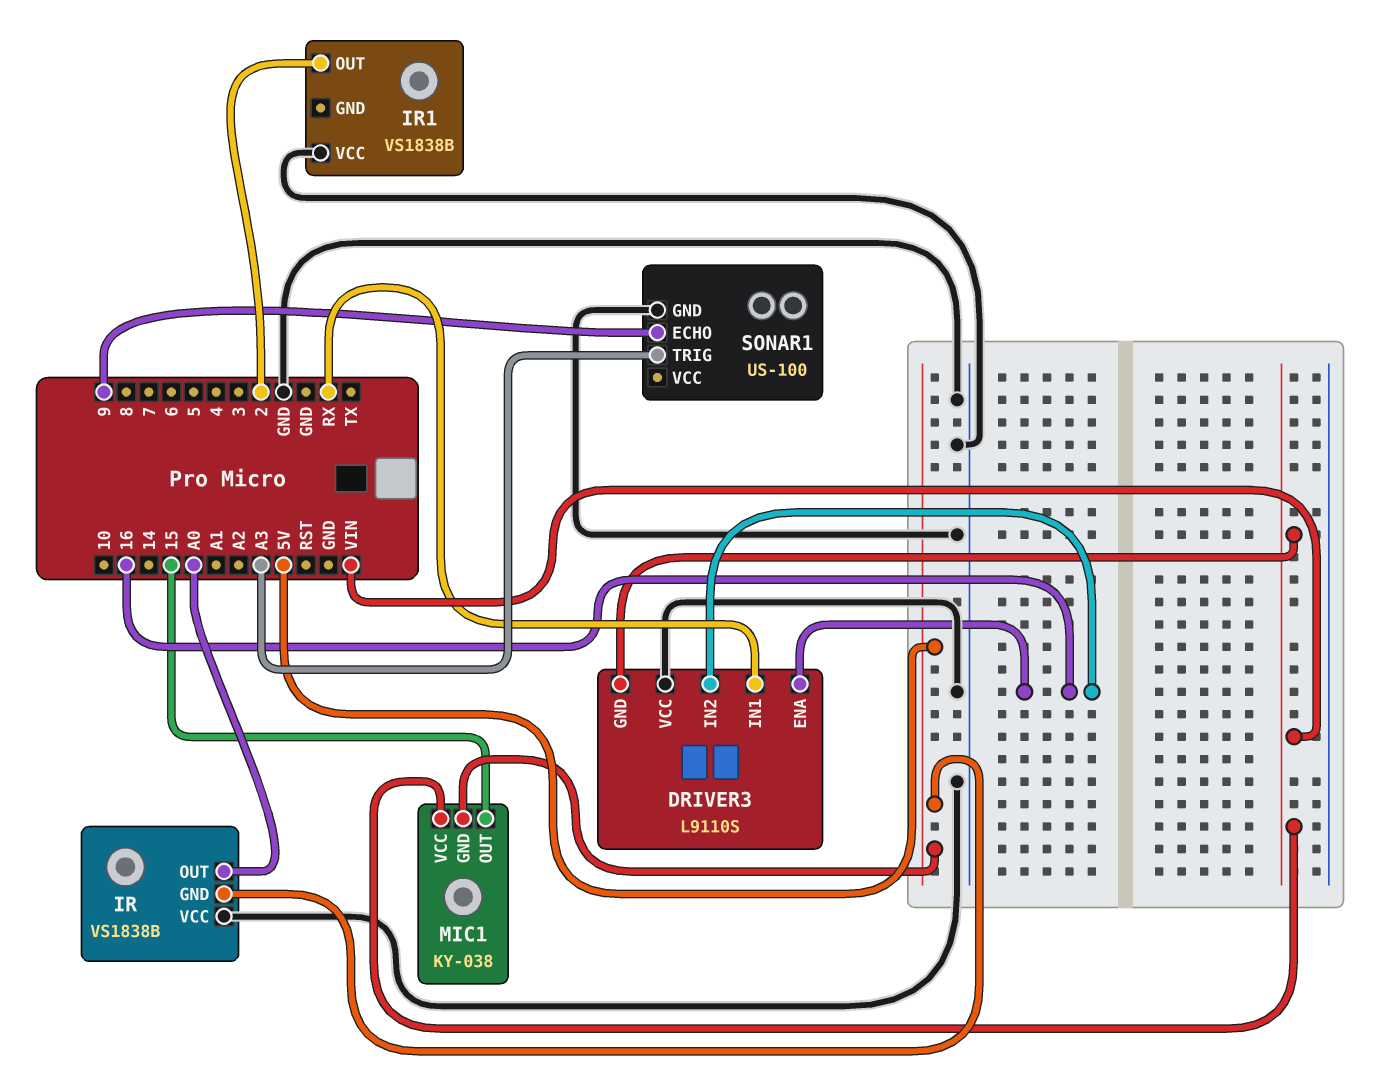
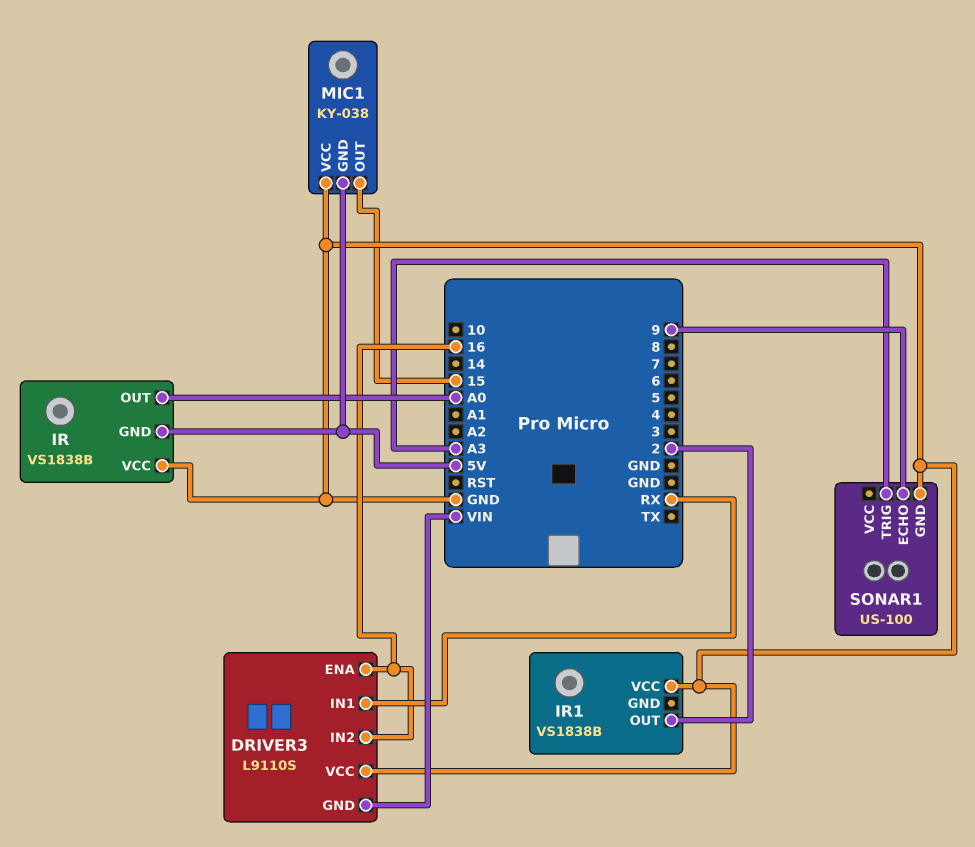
MIC1 pin VCC: VIN -> GND

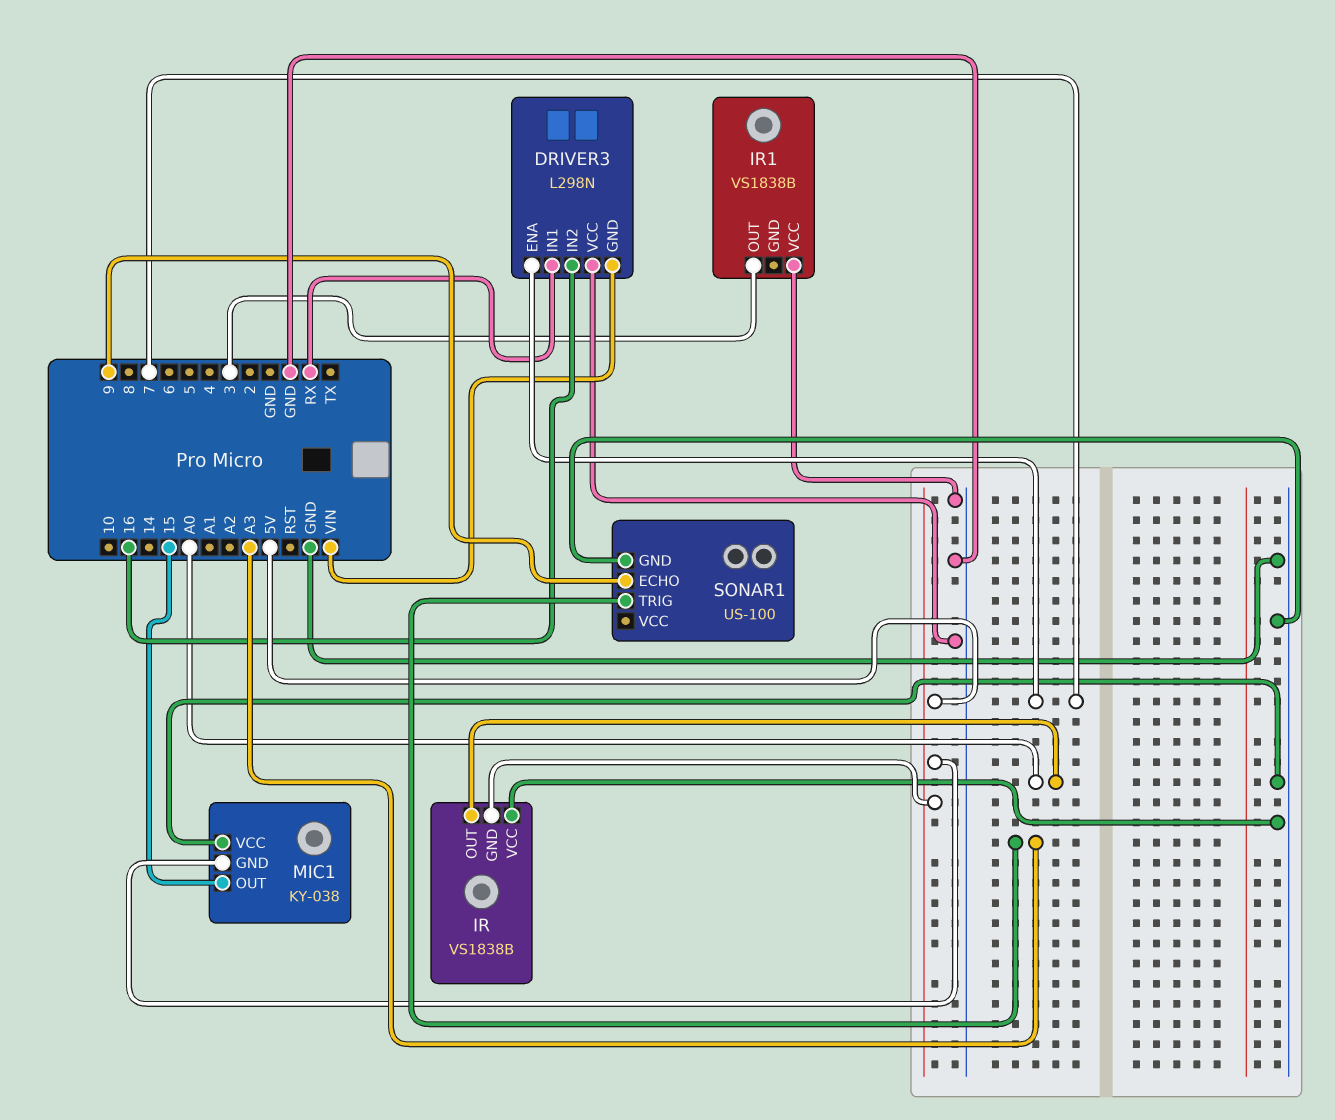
DRIVER3: L9110S -> L298N
DRIVER3 pin ENA: 16 -> 7
IR1 pin OUT: 2 -> 3

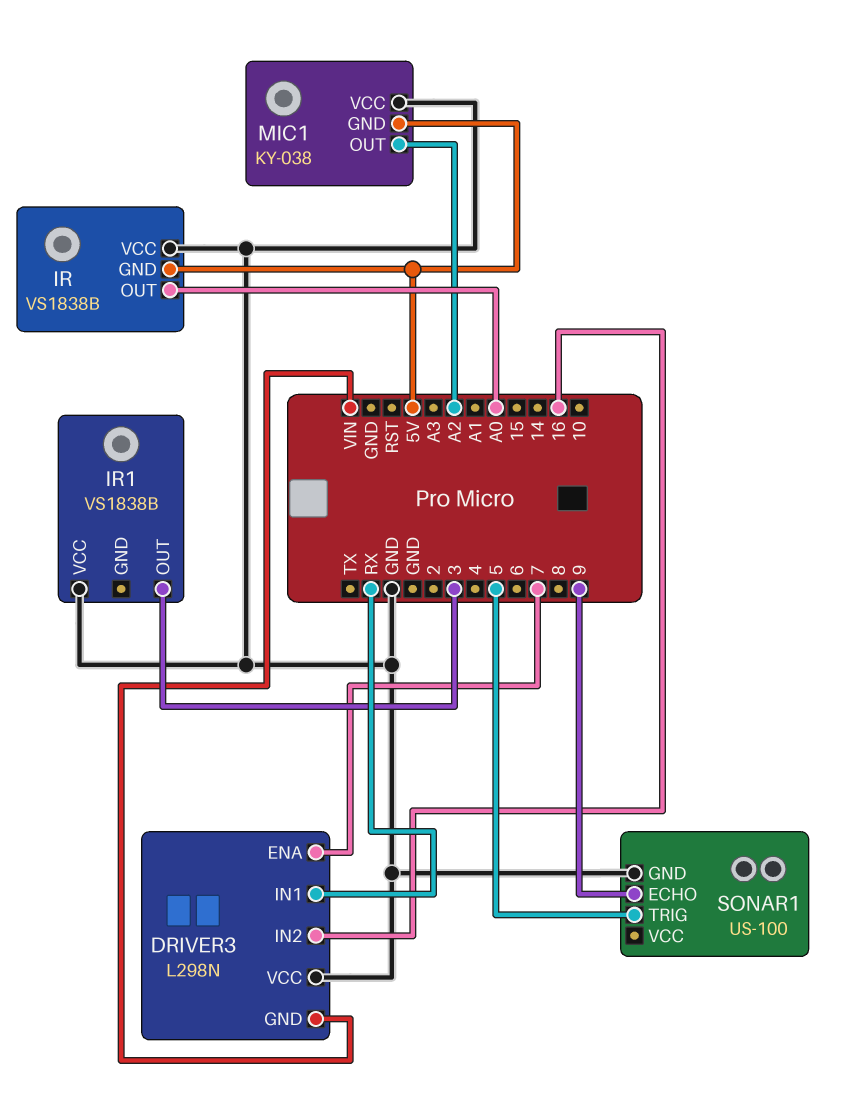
MIC1 pin OUT: 15 -> A2
SONAR1 pin TRIG: A3 -> 5

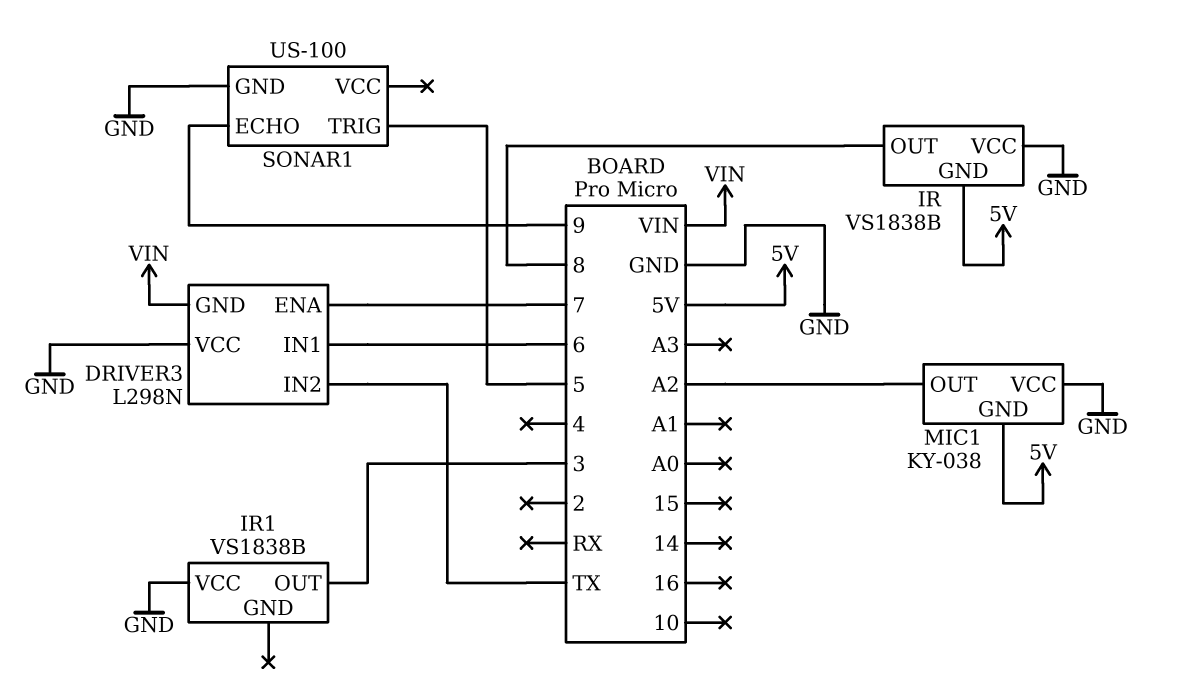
DRIVER3 pin IN1: RX -> 6
DRIVER3 pin IN2: 16 -> TX
IR pin OUT: A0 -> 8

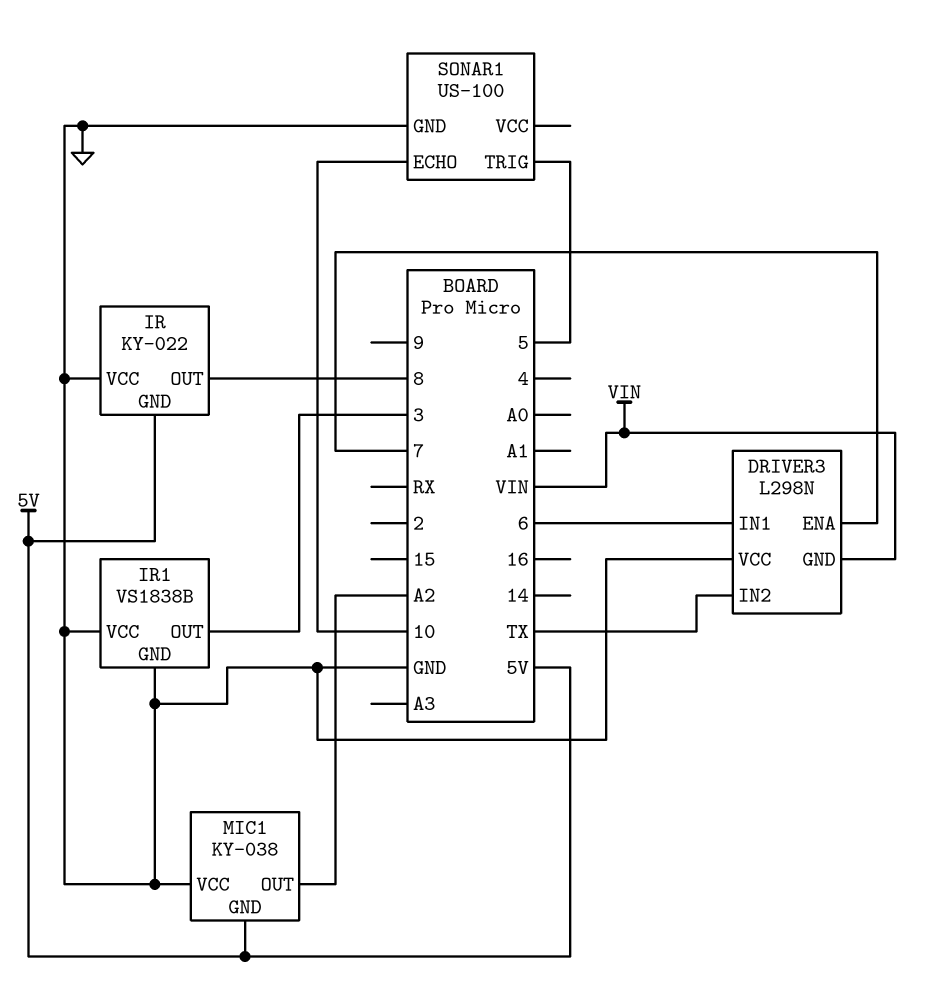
IR: VS1838B -> KY-022
IR1 pin GND: none -> GND
SONAR1 pin ECHO: 9 -> 10

